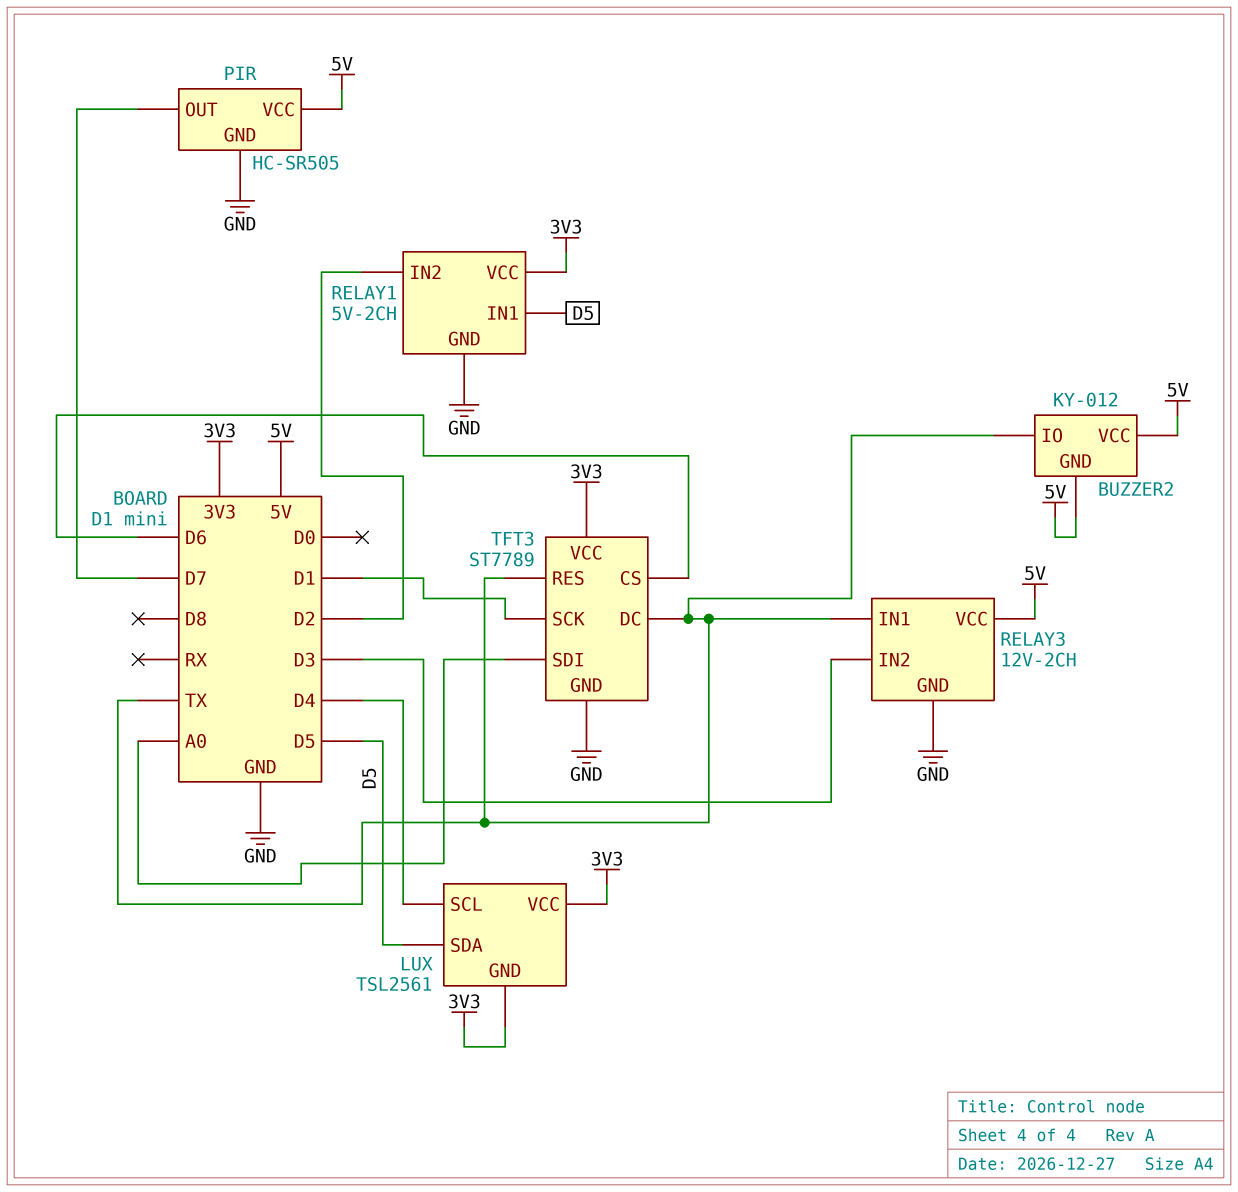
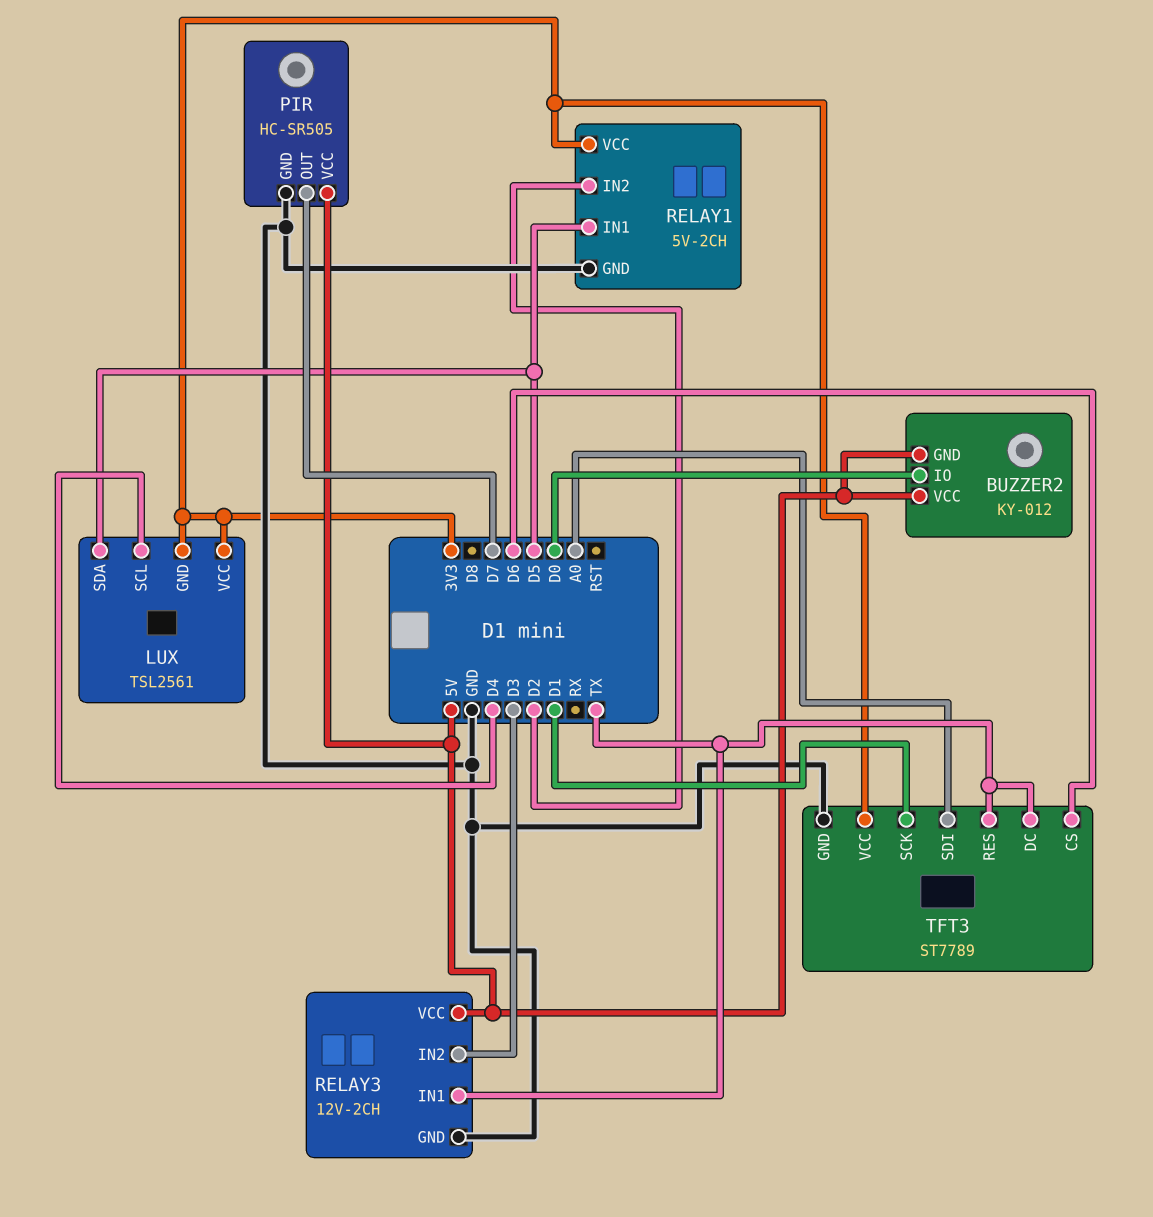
BUZZER2 pin IO: TX -> D0

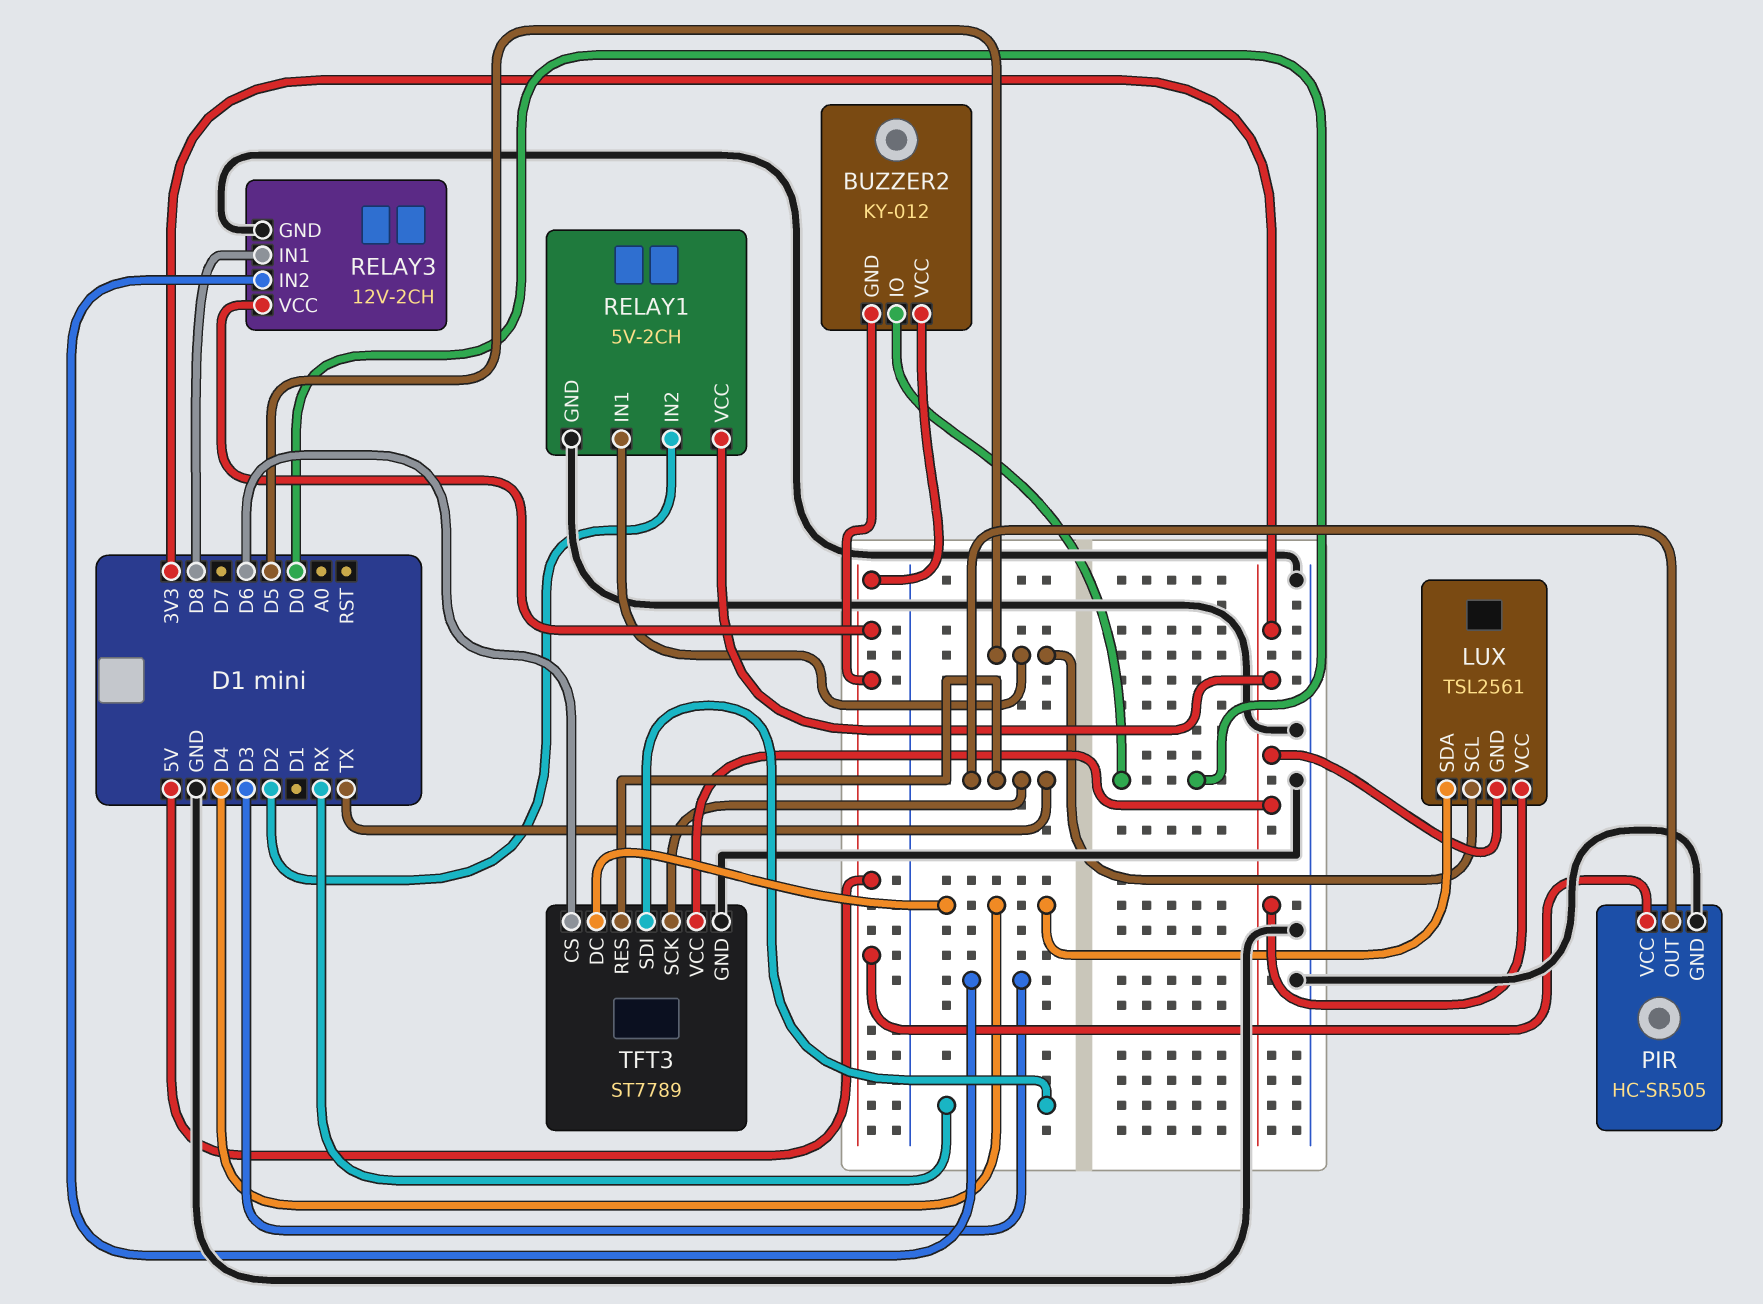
LUX pin SCL: D4 -> D5
LUX pin SDA: D5 -> D4
PIR pin OUT: D7 -> TX
RELAY3 pin IN1: TX -> D8
TFT3 pin DC: TX -> D4
TFT3 pin SCK: D1 -> TX
TFT3 pin SDI: A0 -> RX

